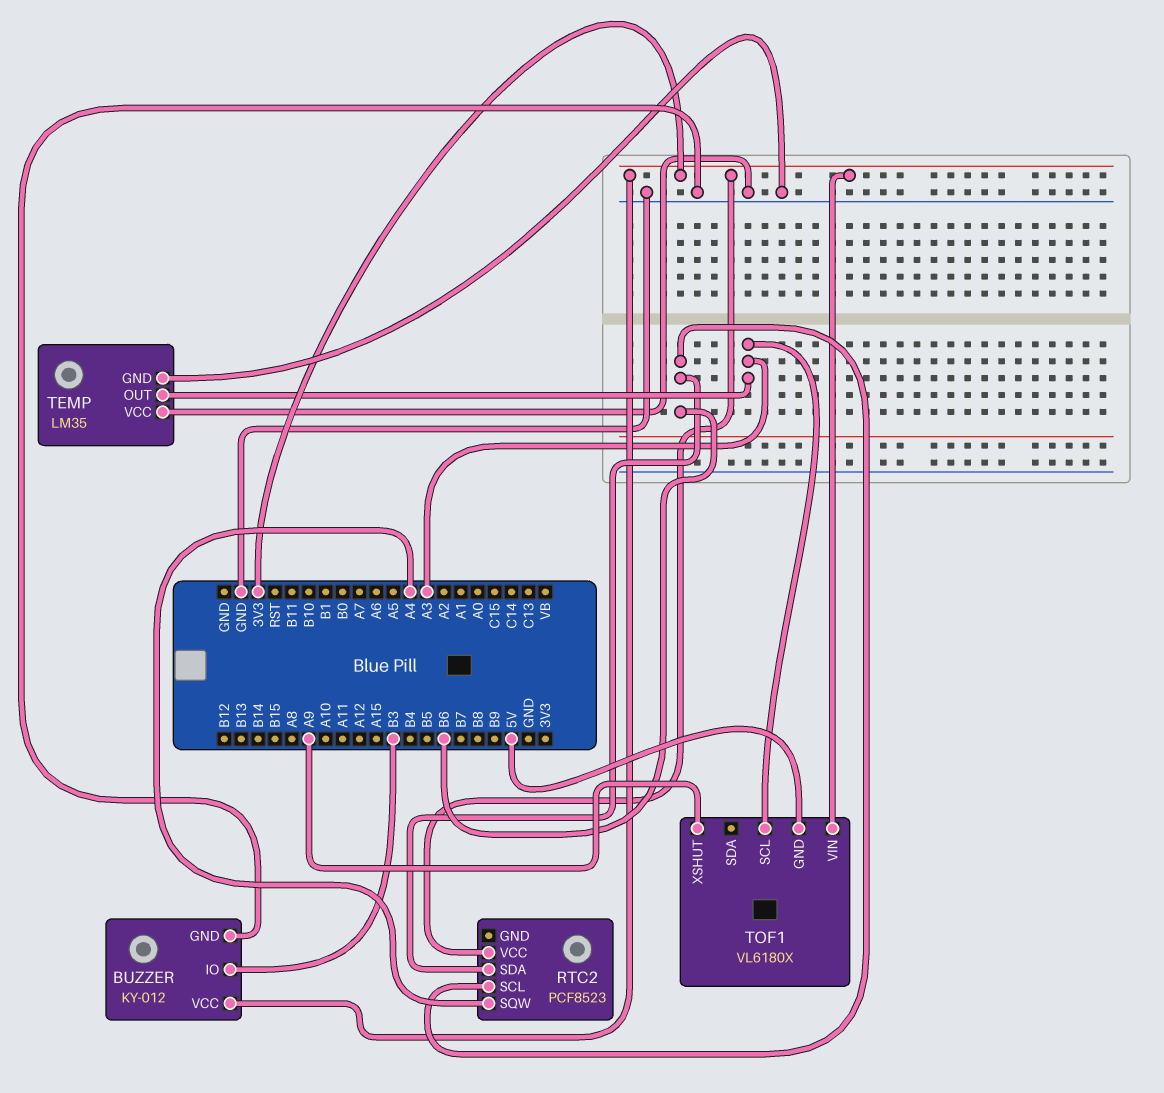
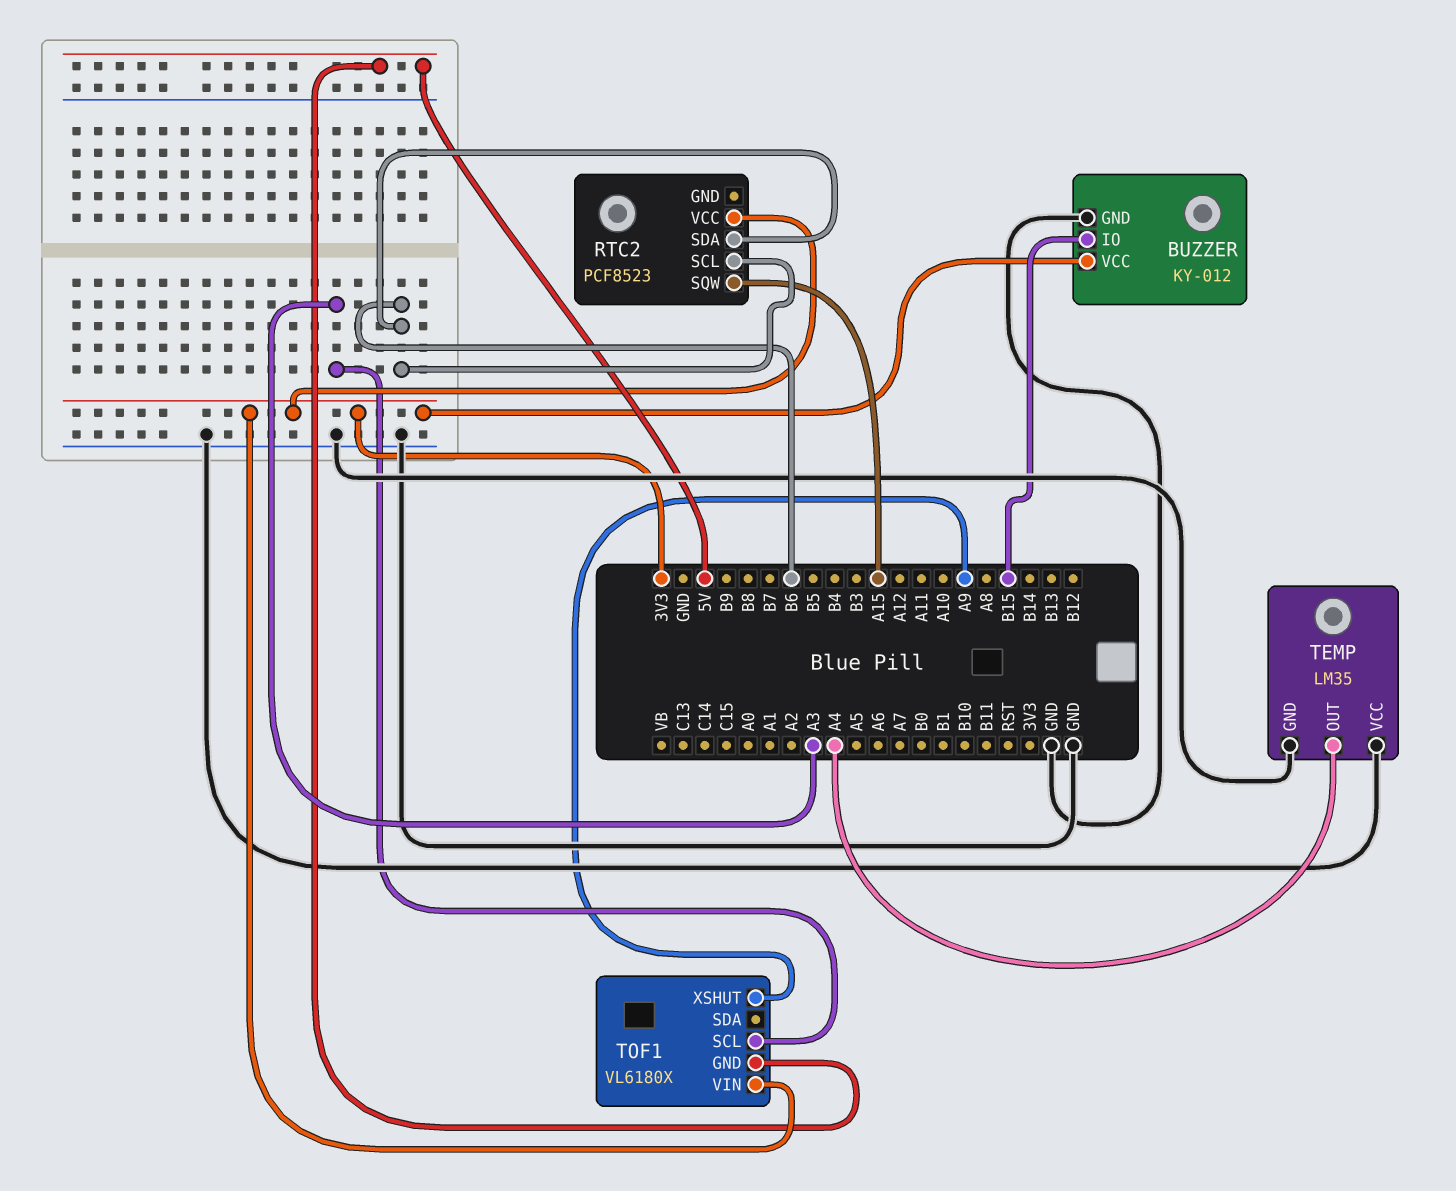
BUZZER pin IO: B3 -> B15
RTC2 pin SQW: A4 -> A15
TEMP pin OUT: A3 -> A4

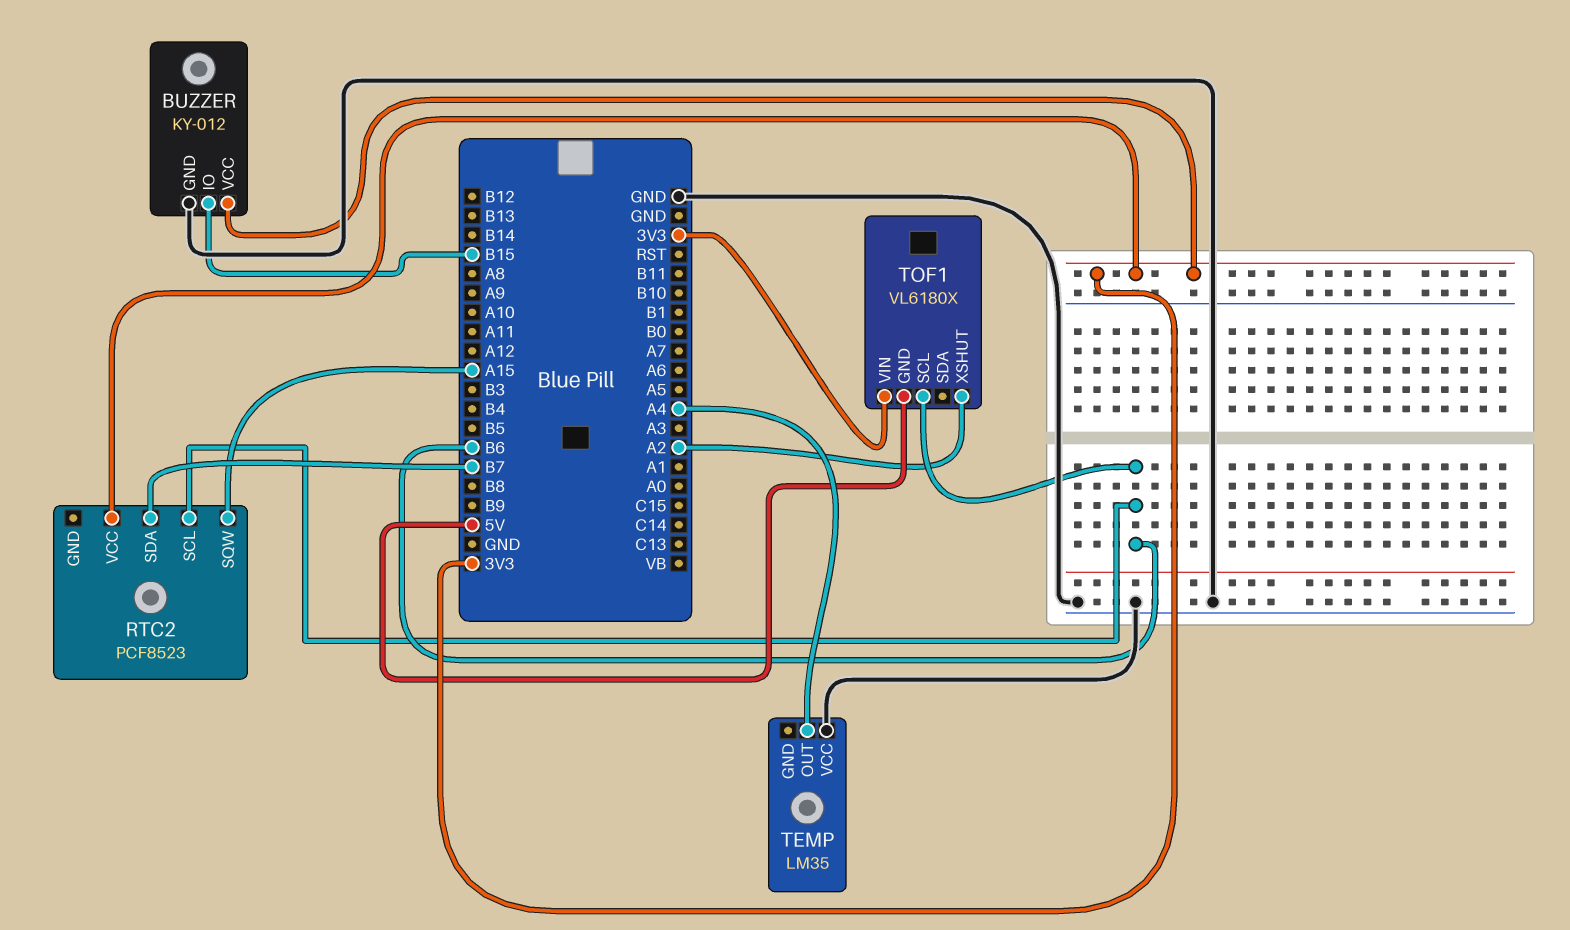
RTC2 pin SDA: B6 -> B7
TEMP pin GND: GND -> none
TOF1 pin SCL: A3 -> B6
TOF1 pin XSHUT: A9 -> A2

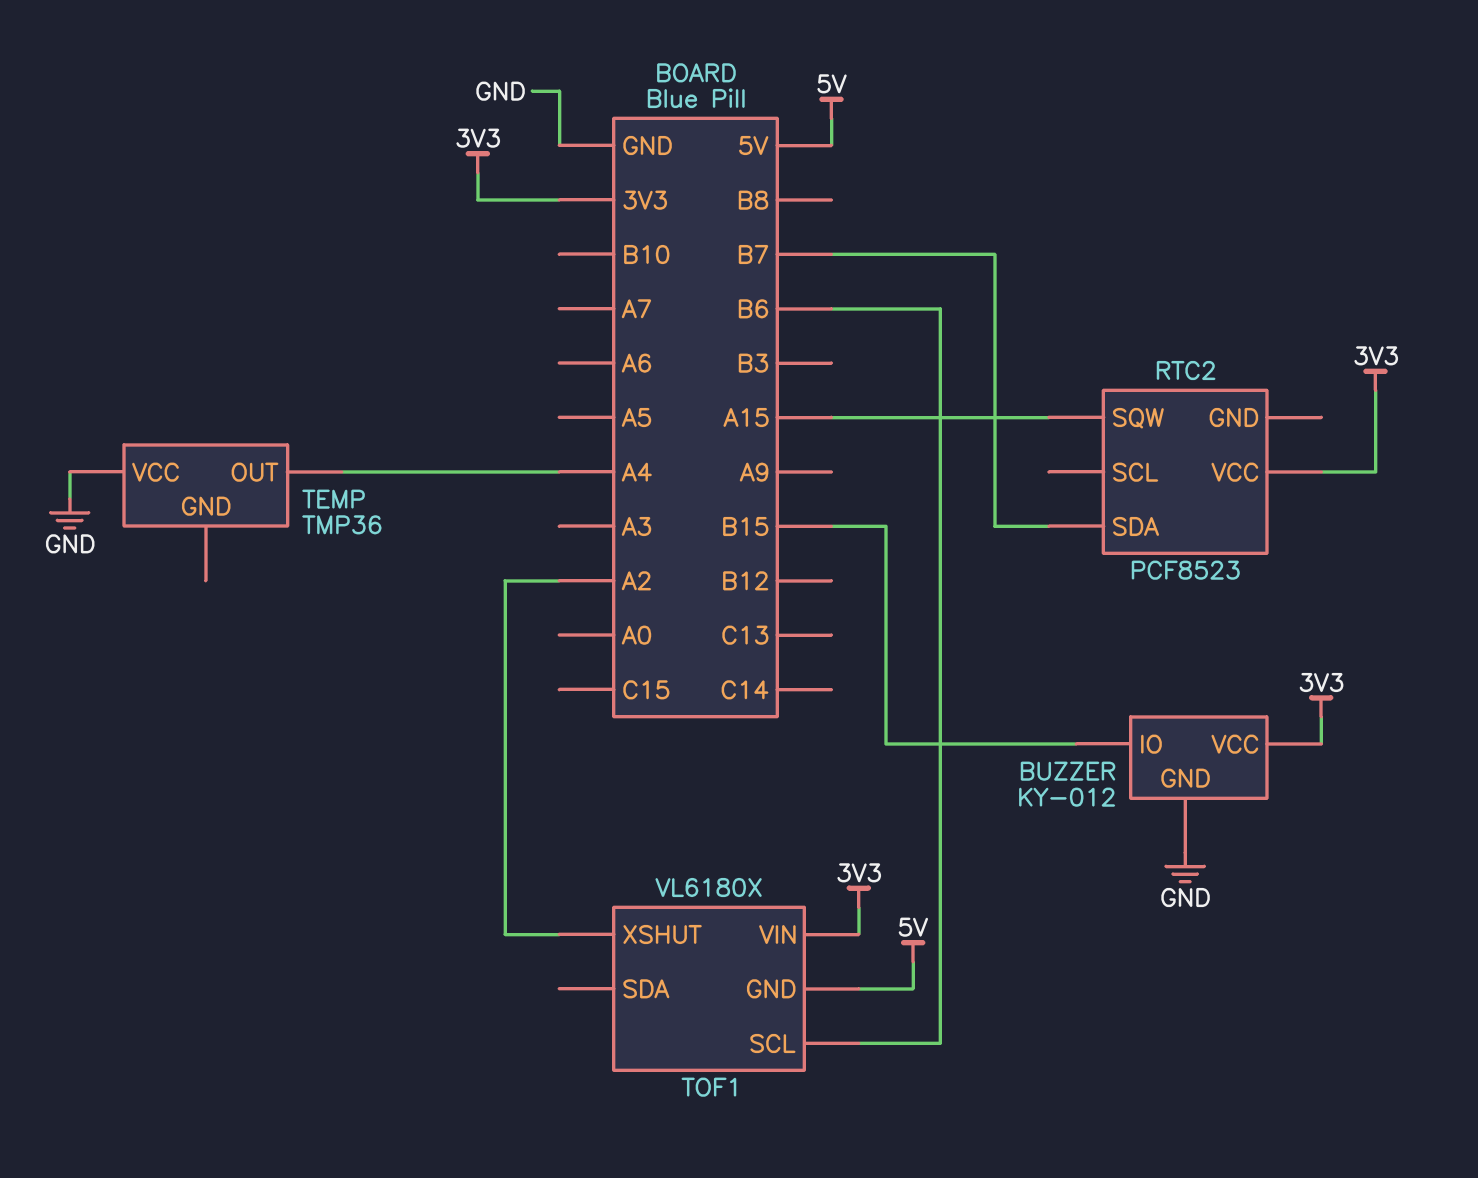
RTC2 pin SCL: B6 -> none
TEMP: LM35 -> TMP36

